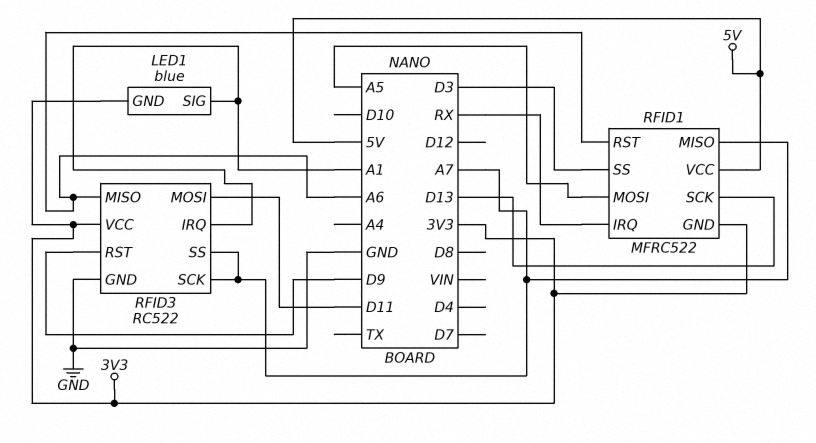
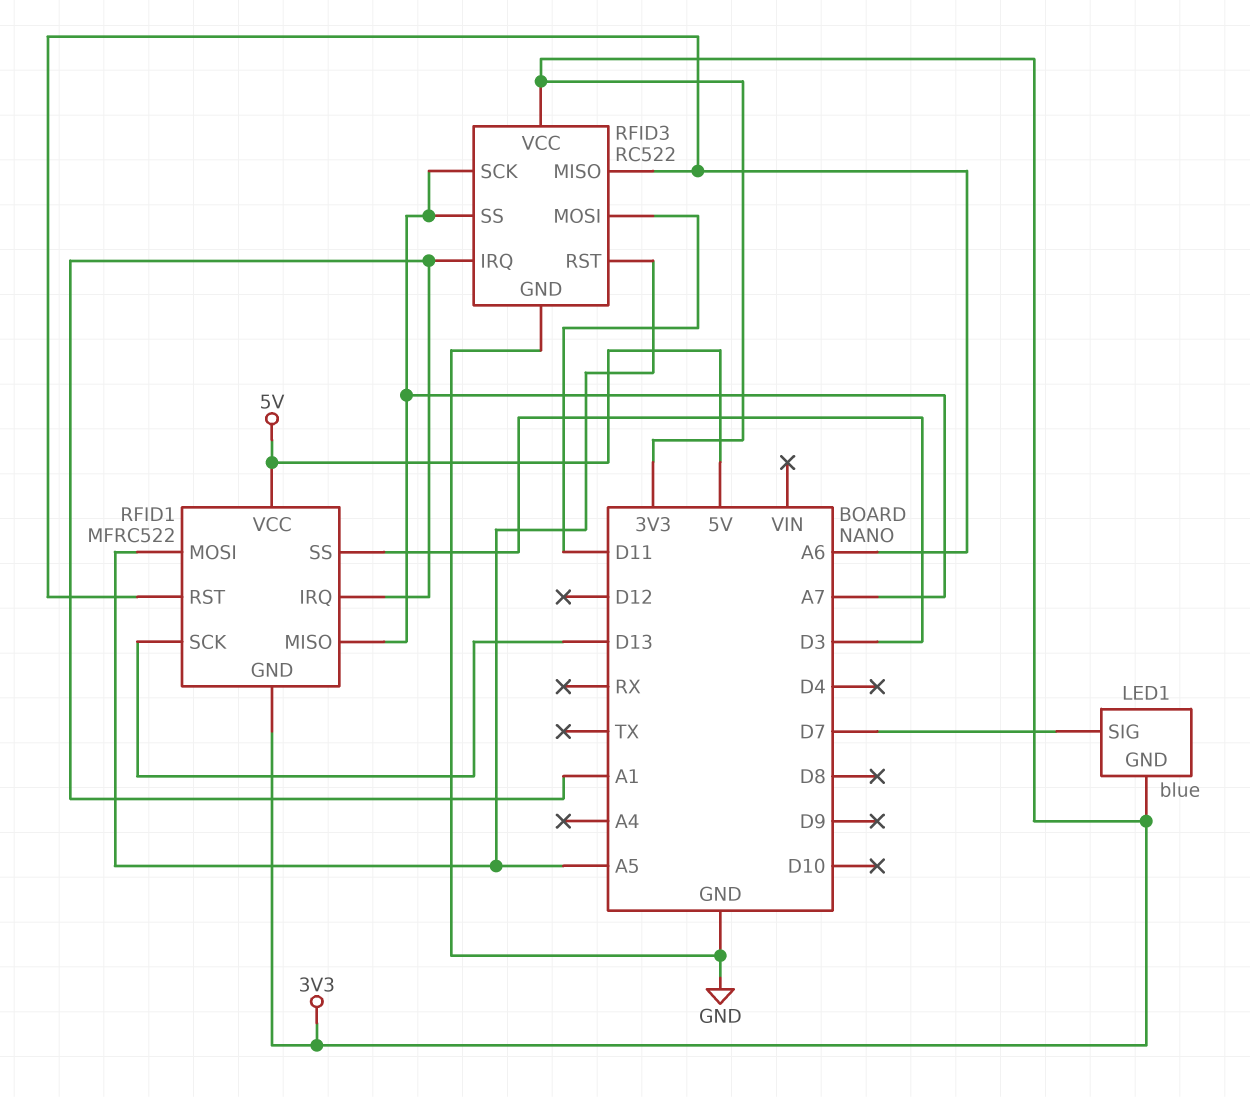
LED1 pin SIG: A1 -> D7
RFID1 pin IRQ: RX -> A1
RFID3 pin RST: D9 -> A5

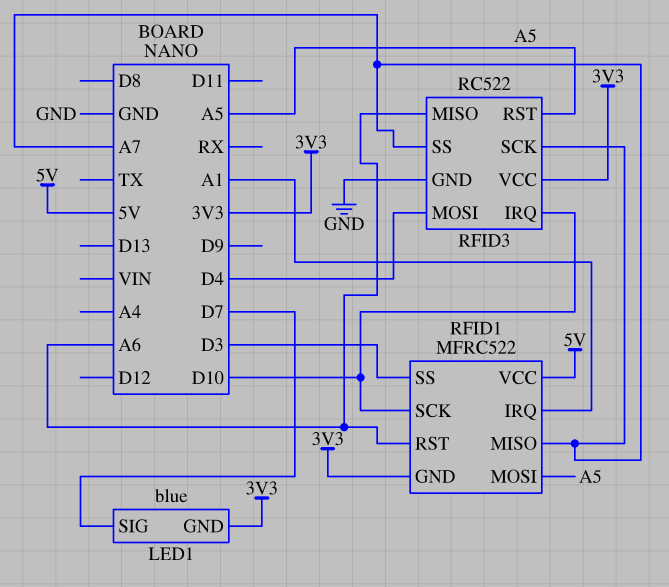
RFID1 pin SCK: D13 -> D10
RFID3 pin IRQ: A1 -> D10
RFID3 pin MOSI: D11 -> D4

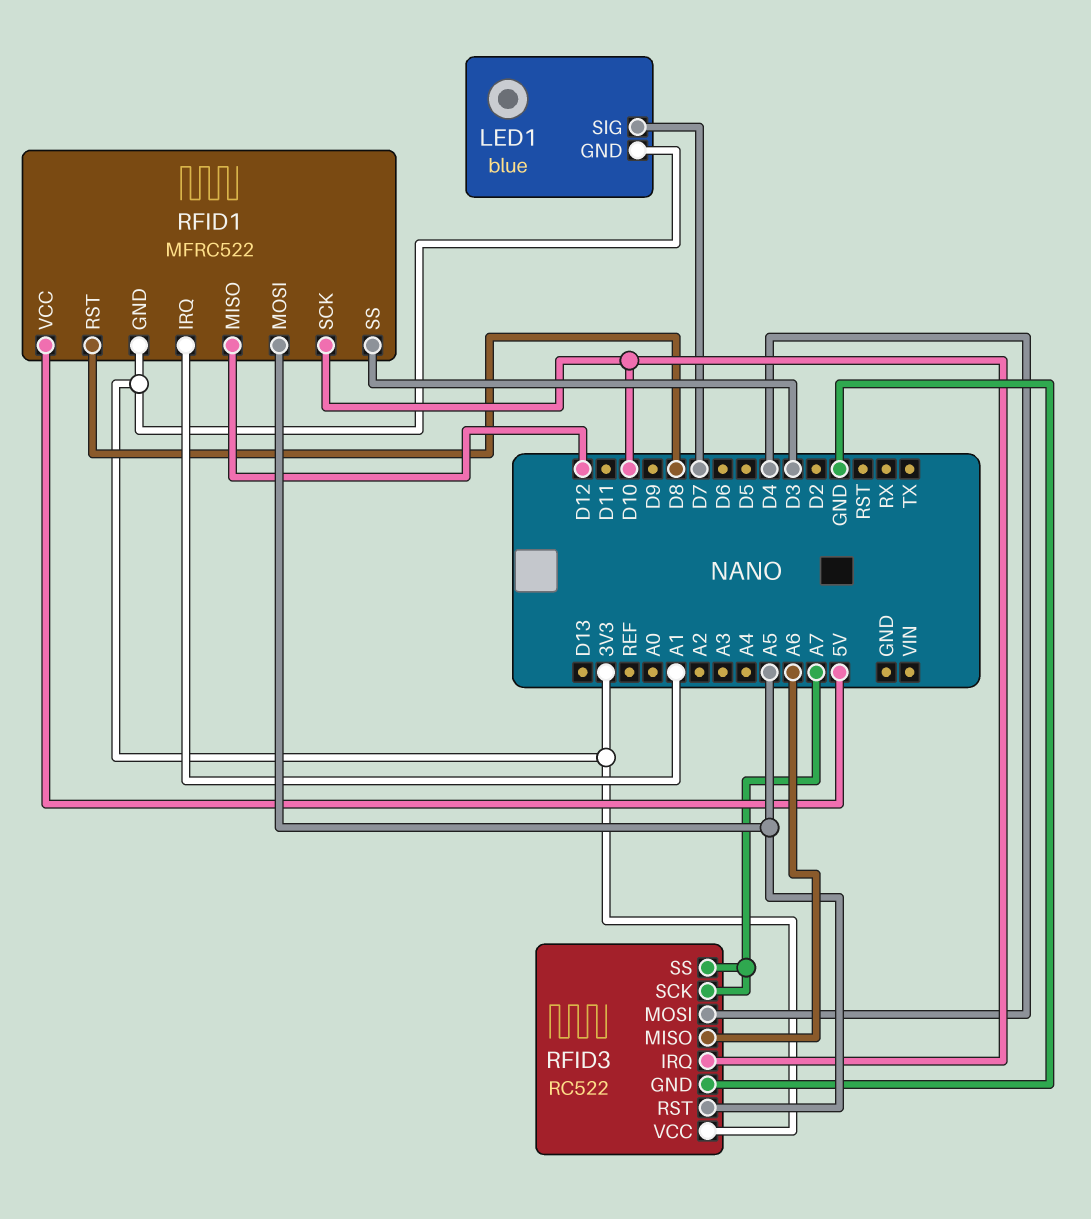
RFID1 pin MISO: A7 -> D12
RFID1 pin RST: A6 -> D8

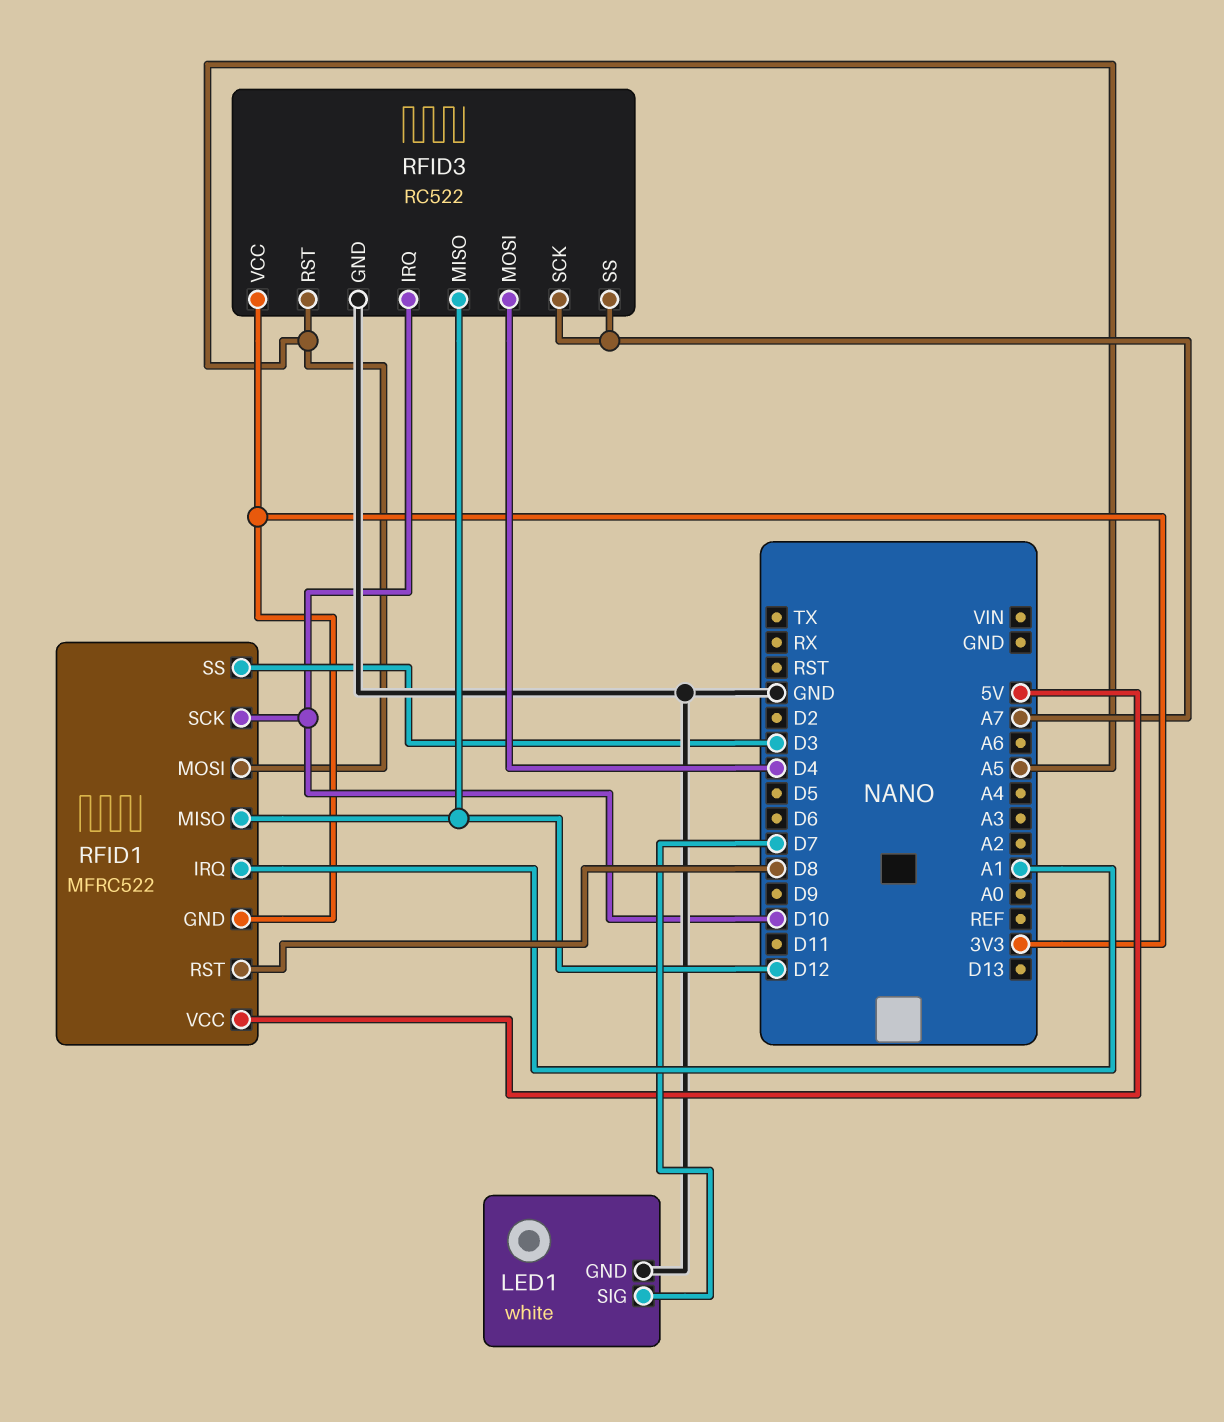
LED1: blue -> white
LED1 pin GND: 3V3 -> GND
RFID3 pin MISO: A6 -> D12

